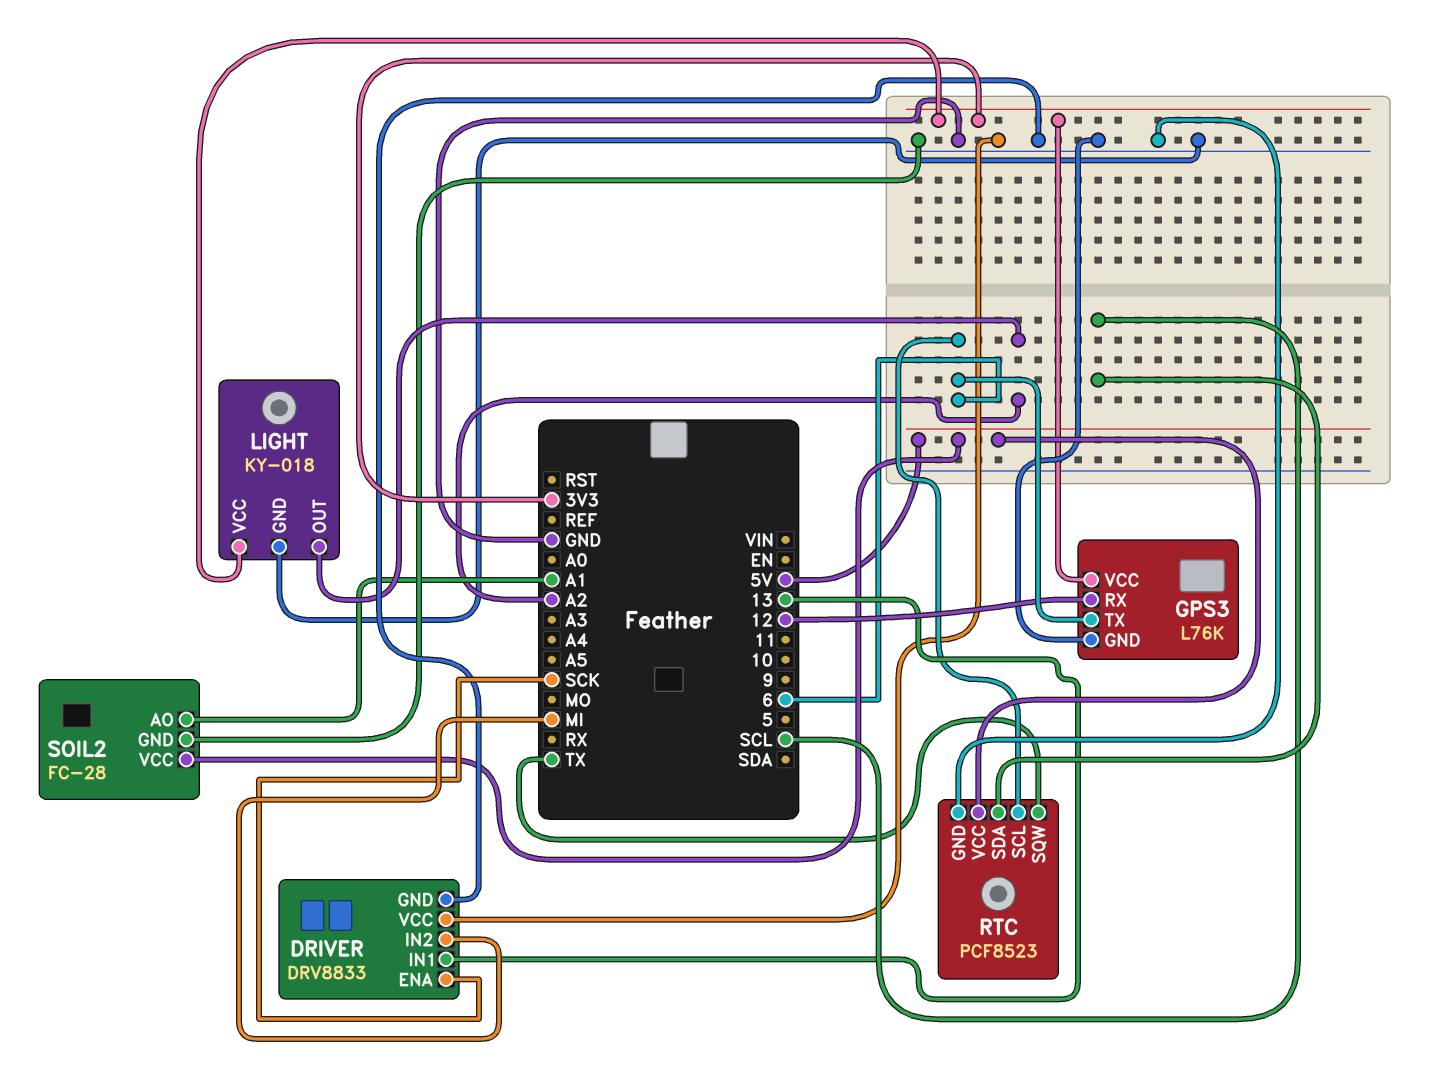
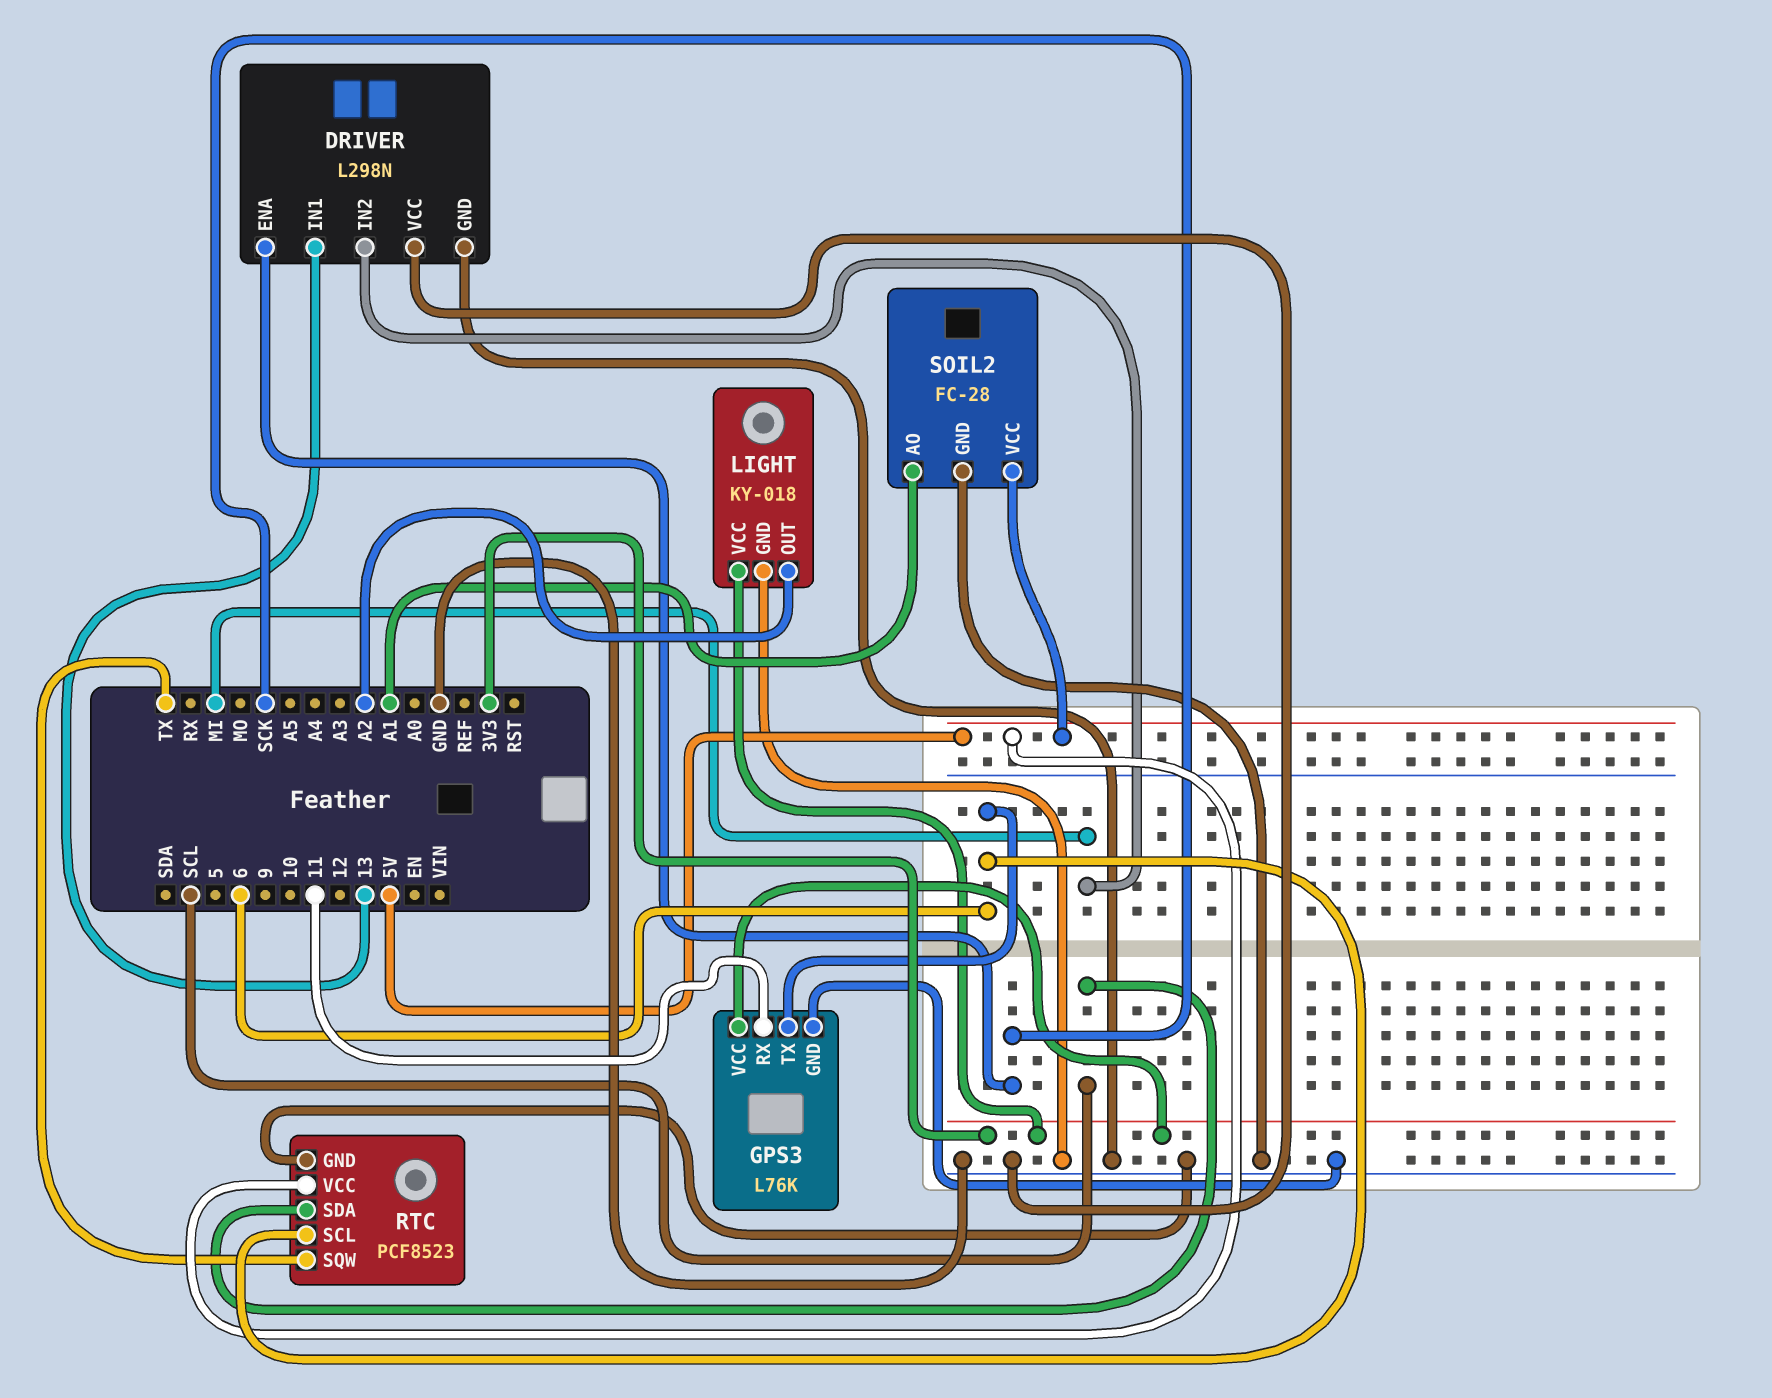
DRIVER: DRV8833 -> L298N
GPS3 pin RX: 12 -> 11

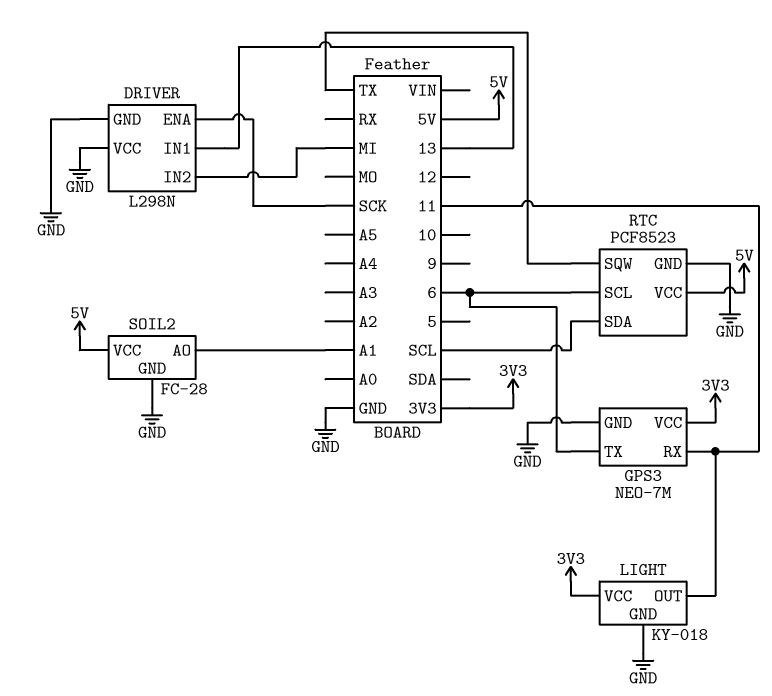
GPS3: L76K -> NEO-7M
LIGHT pin OUT: A2 -> 11

